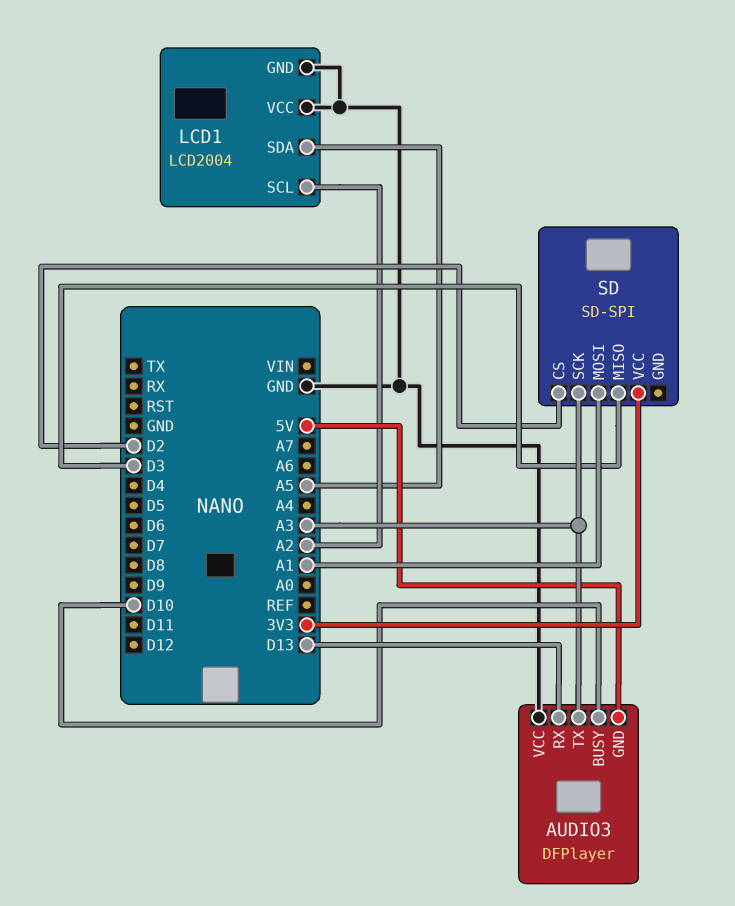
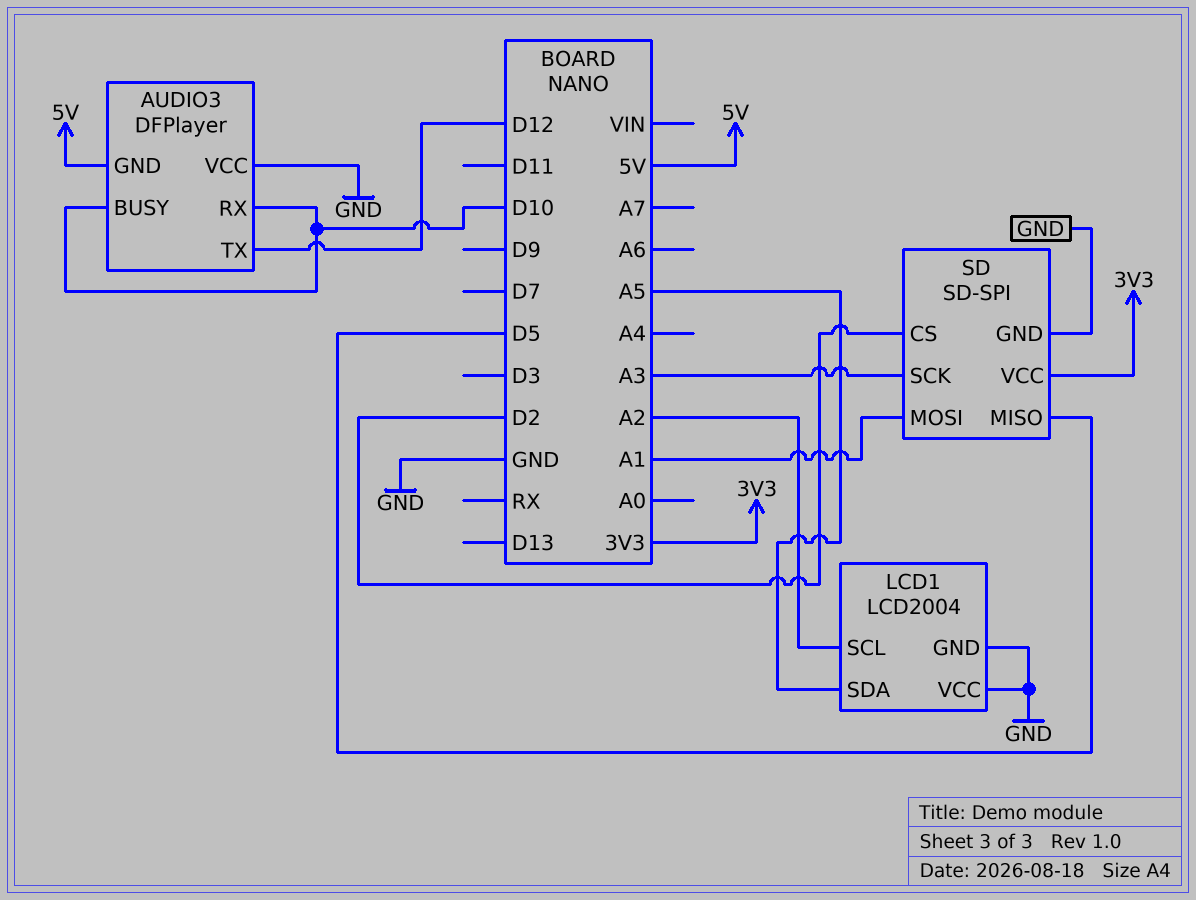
AUDIO3 pin RX: D13 -> D10
AUDIO3 pin TX: A3 -> D12
SD pin GND: none -> GND
SD pin MISO: D3 -> D5

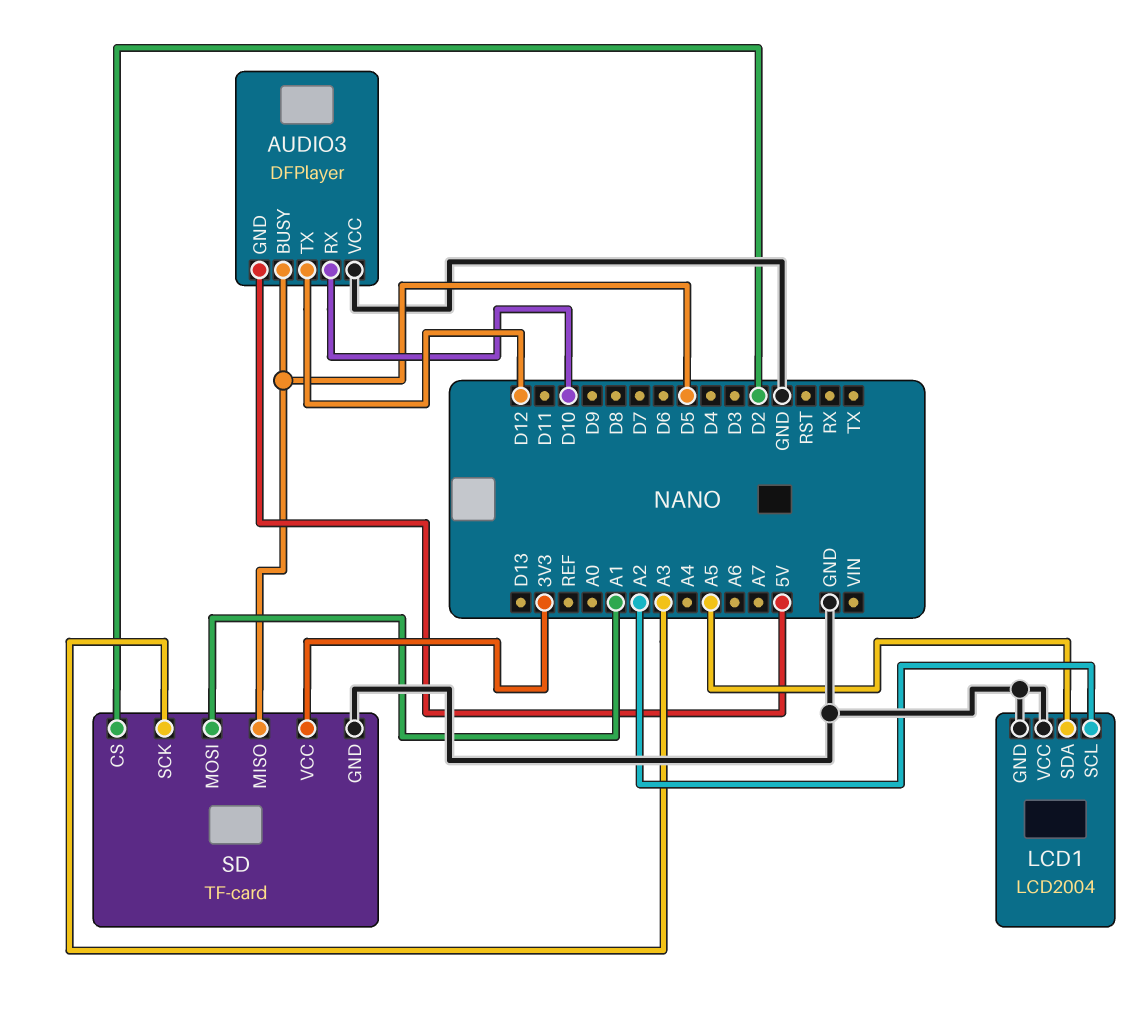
AUDIO3 pin BUSY: D10 -> D5
SD: SD-SPI -> TF-card

